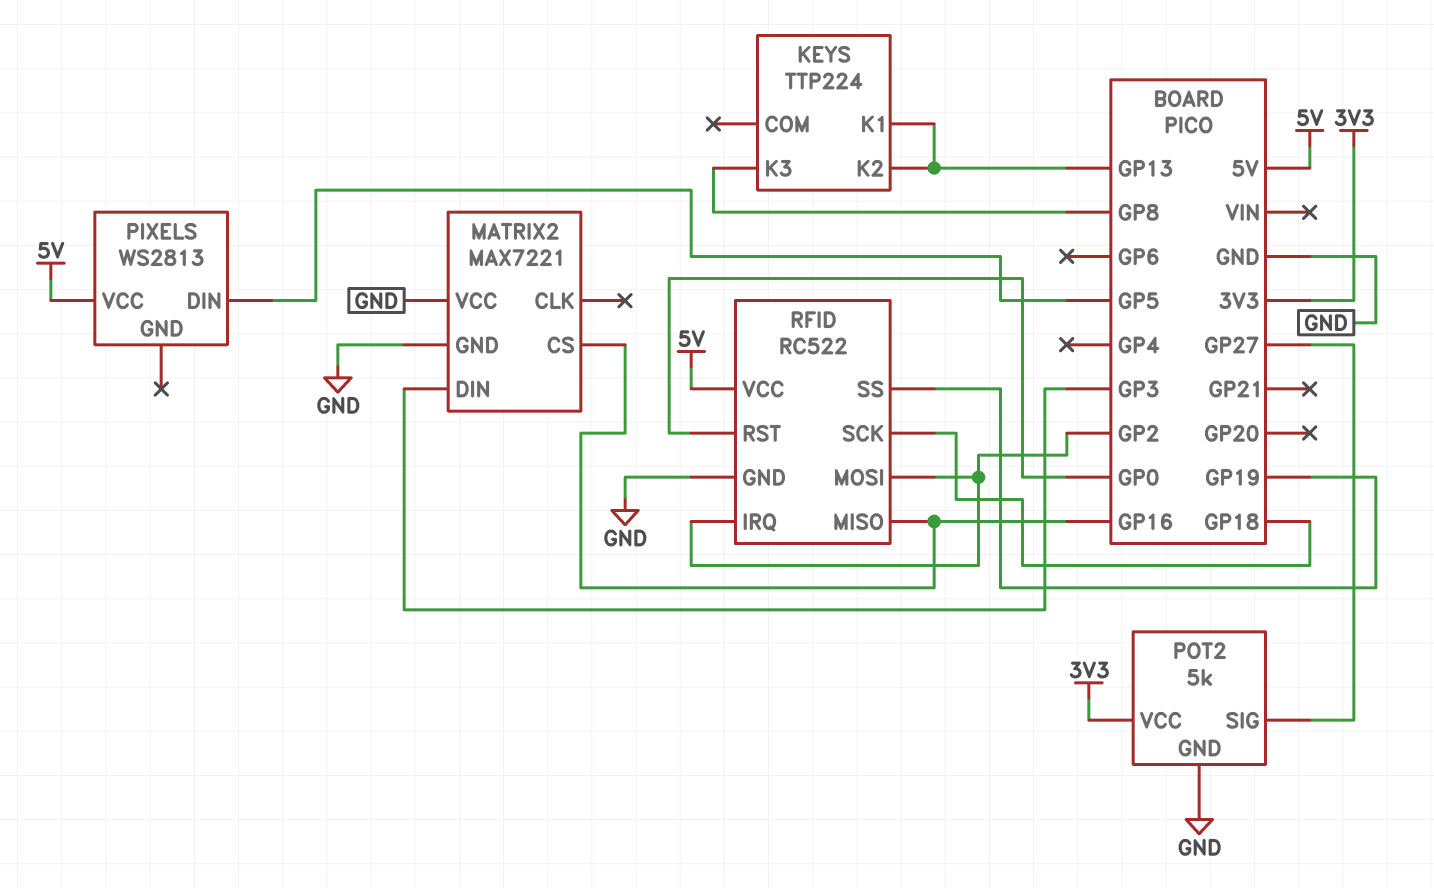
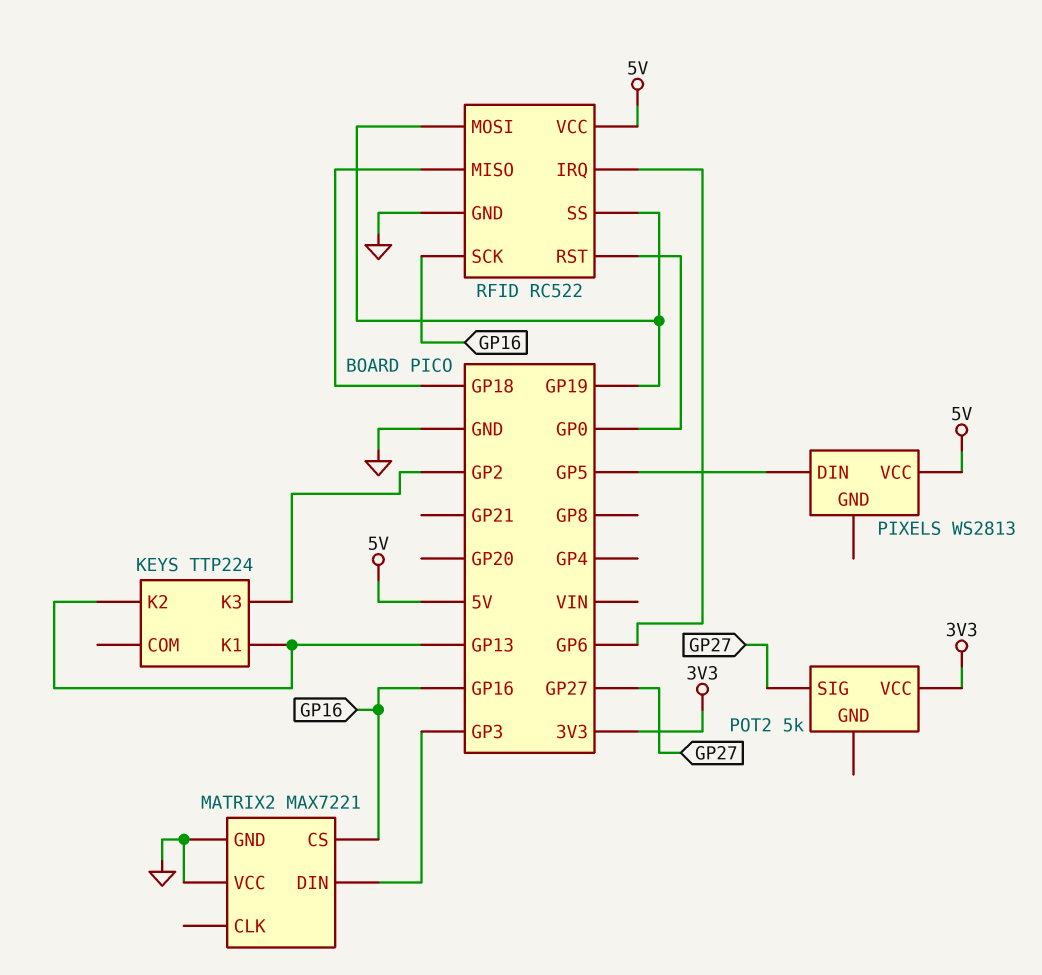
KEYS pin K3: GP8 -> GP2
POT2 pin GND: GND -> none
RFID pin IRQ: GP2 -> GP6
RFID pin MISO: GP16 -> GP18
RFID pin MOSI: GP2 -> GP19
RFID pin SCK: GP18 -> GP16

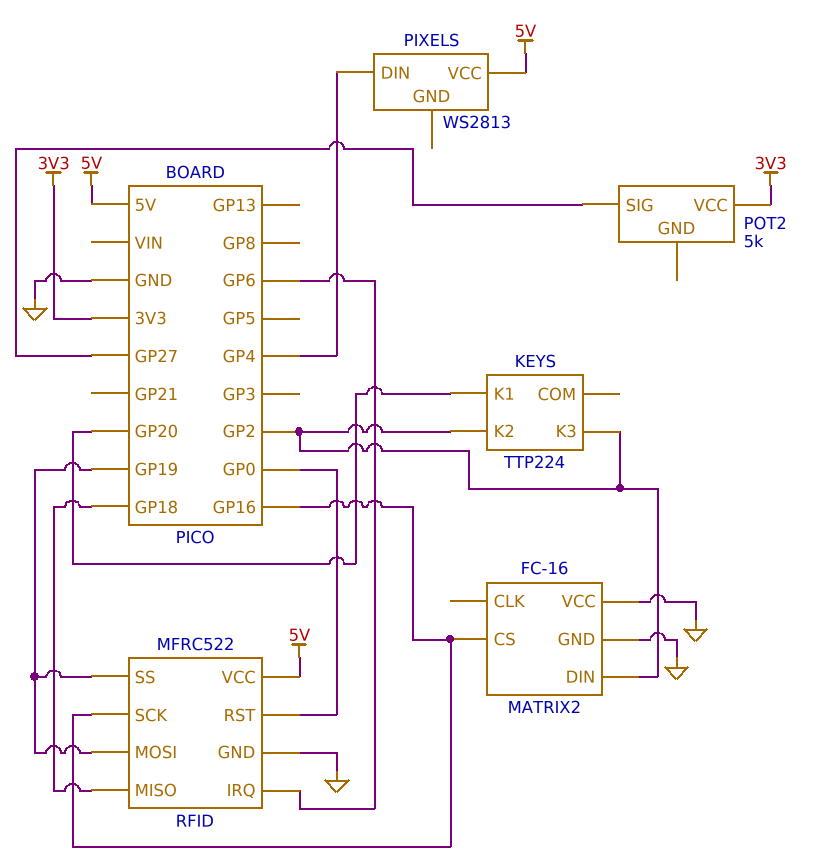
KEYS pin K1: GP13 -> GP20
KEYS pin K2: GP13 -> GP2
MATRIX2: MAX7221 -> FC-16
MATRIX2 pin DIN: GP3 -> GP2
PIXELS pin DIN: GP5 -> GP4
RFID: RC522 -> MFRC522

